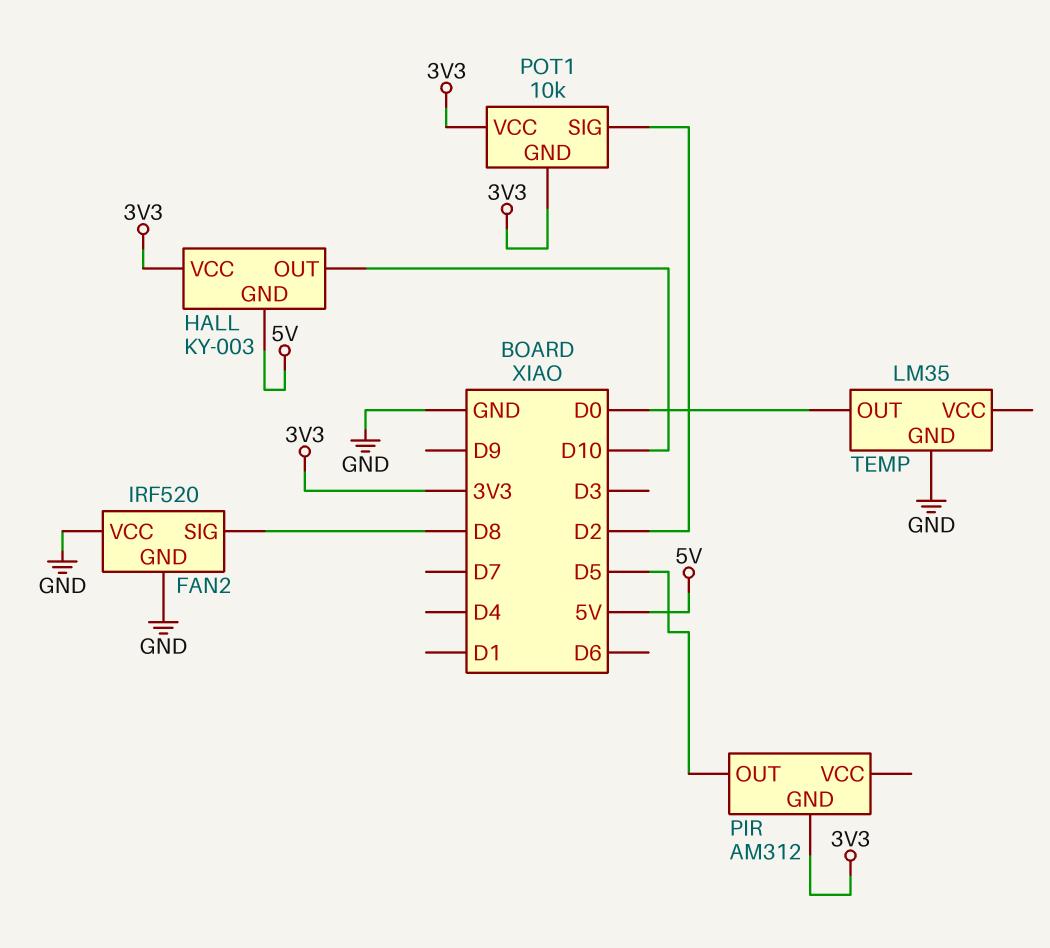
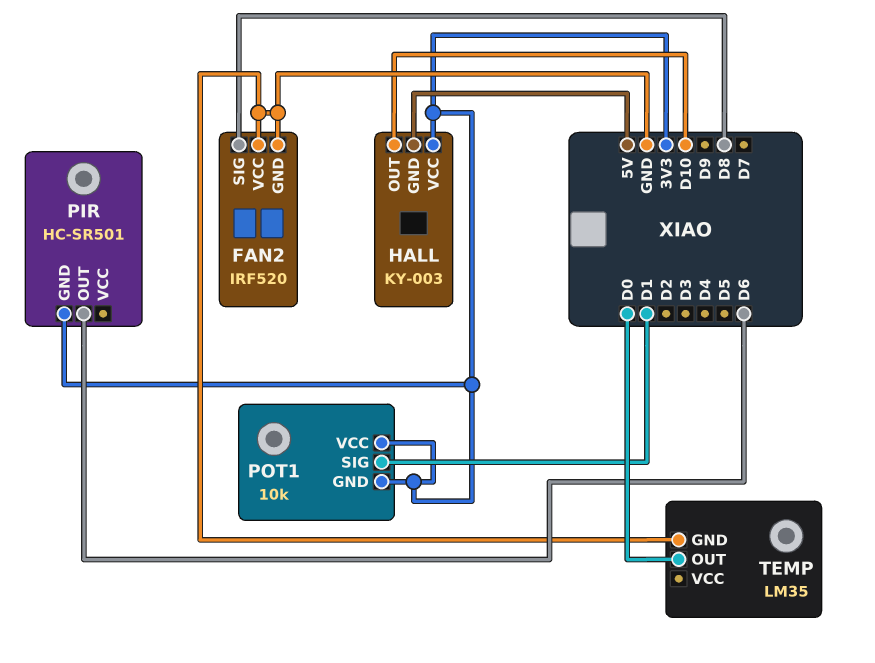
PIR: AM312 -> HC-SR501
PIR pin OUT: D5 -> D6
POT1 pin SIG: D2 -> D1

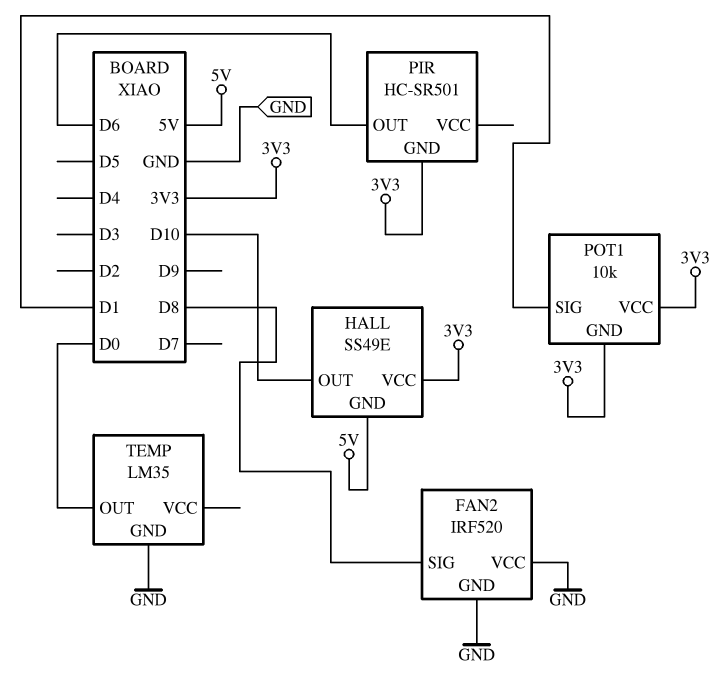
HALL: KY-003 -> SS49E

